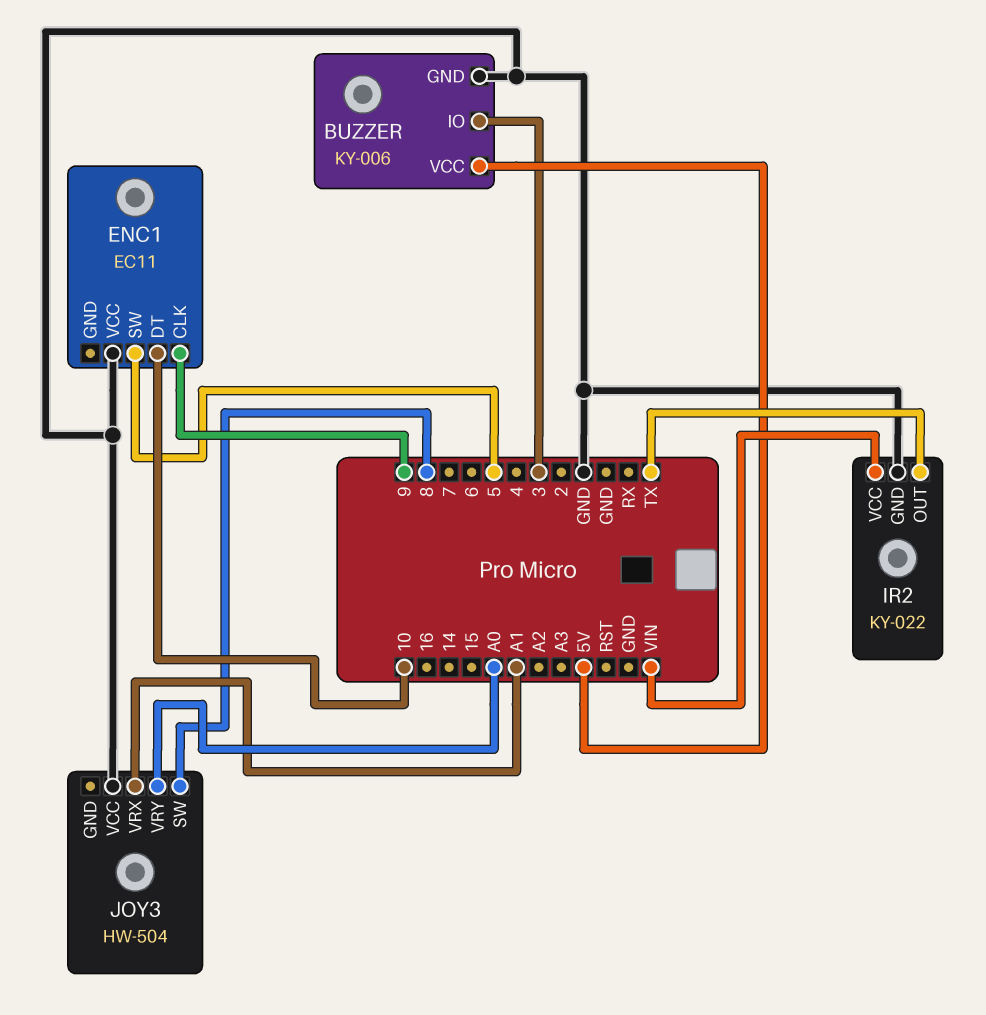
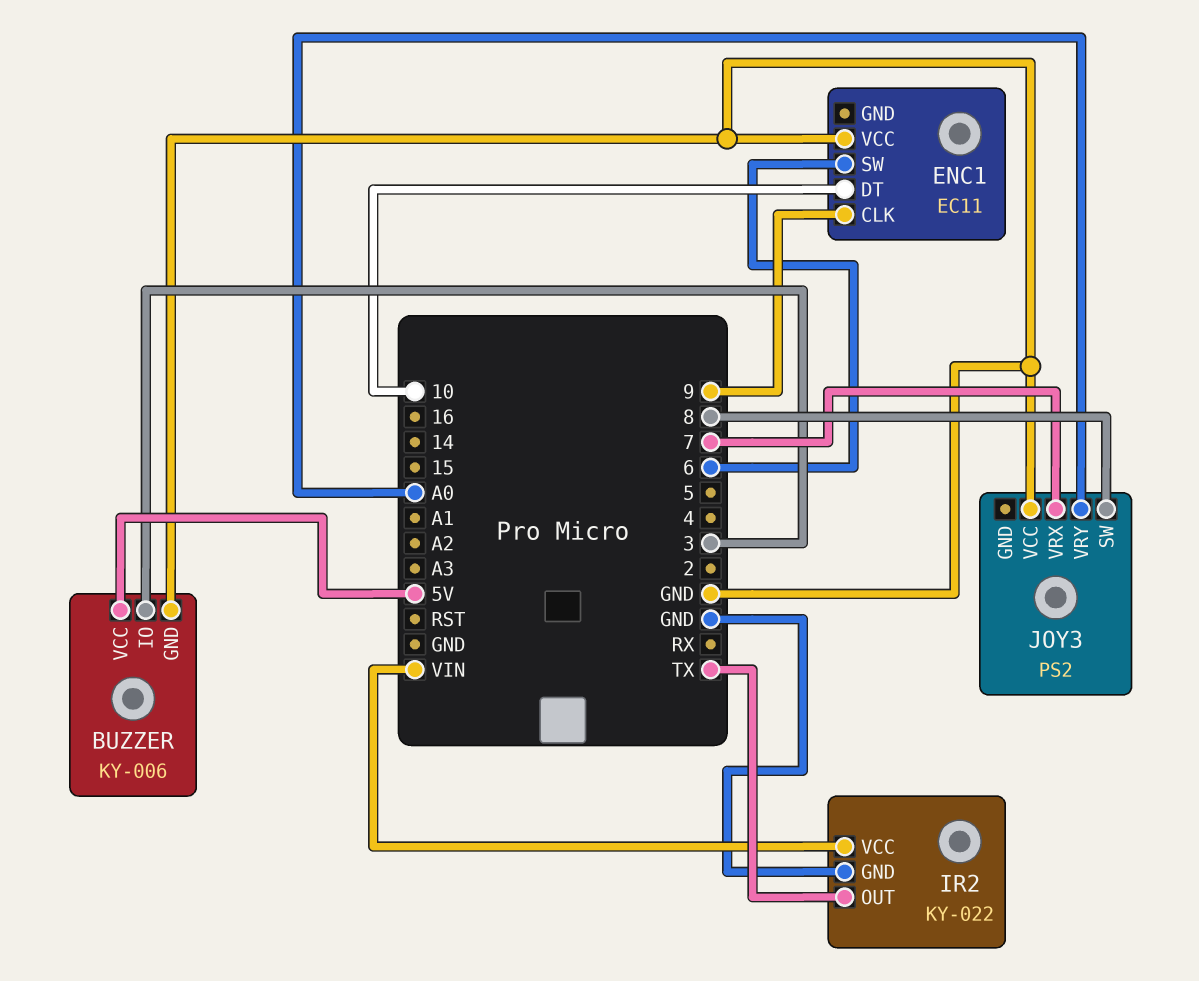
ENC1 pin SW: 5 -> 6
JOY3: HW-504 -> PS2
JOY3 pin VRX: A1 -> 7

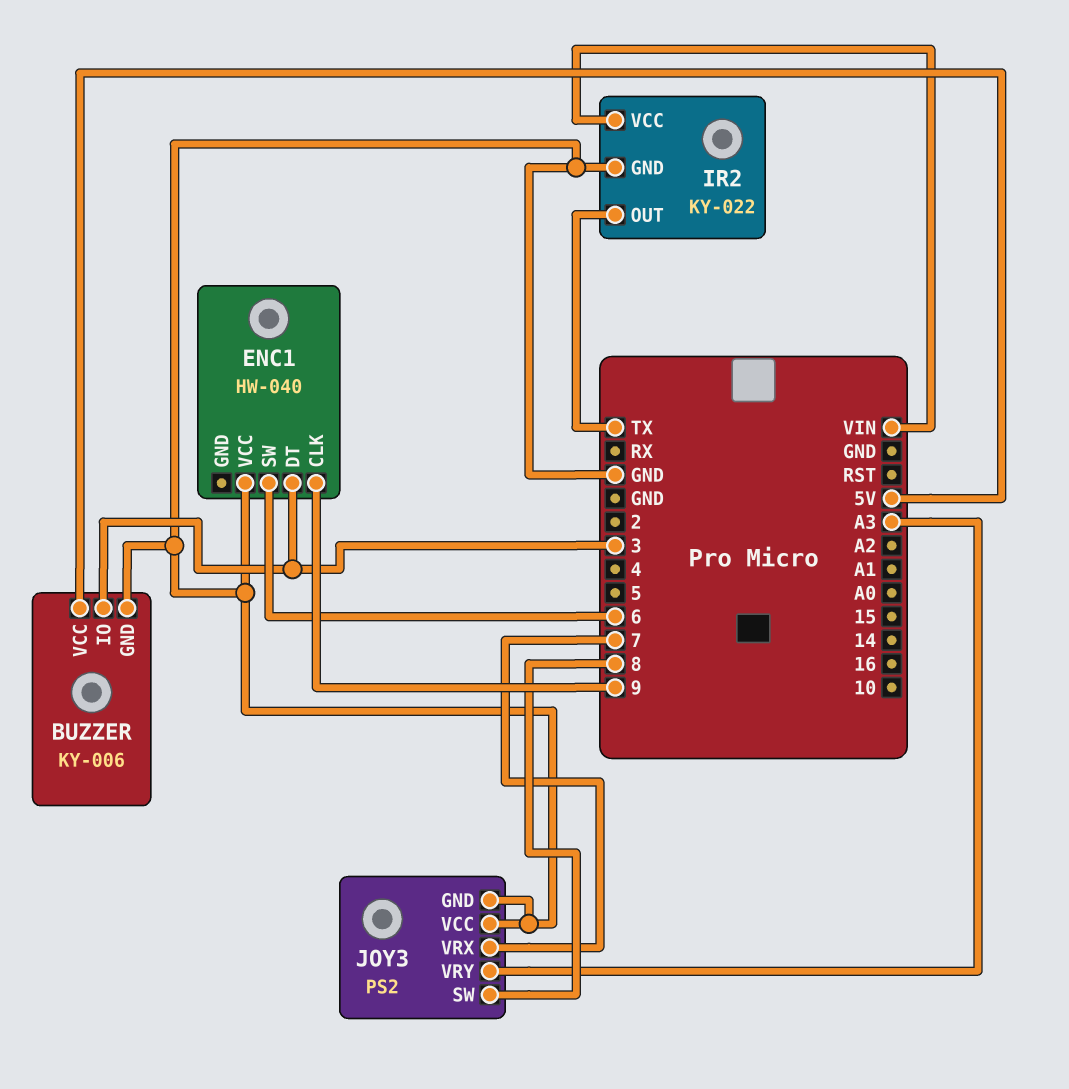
ENC1: EC11 -> HW-040
ENC1 pin DT: 10 -> 3
JOY3 pin GND: none -> GND
JOY3 pin VRY: A0 -> A3

